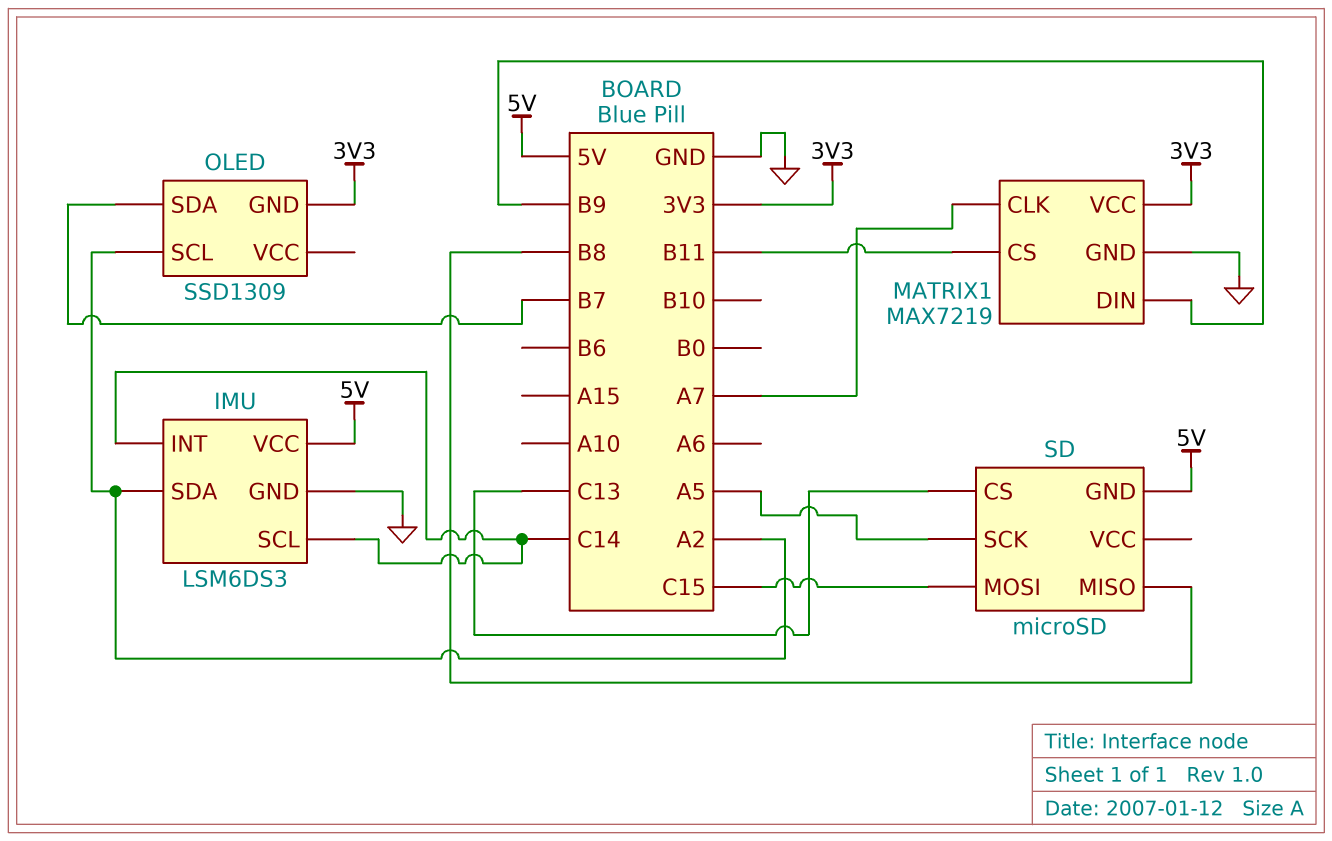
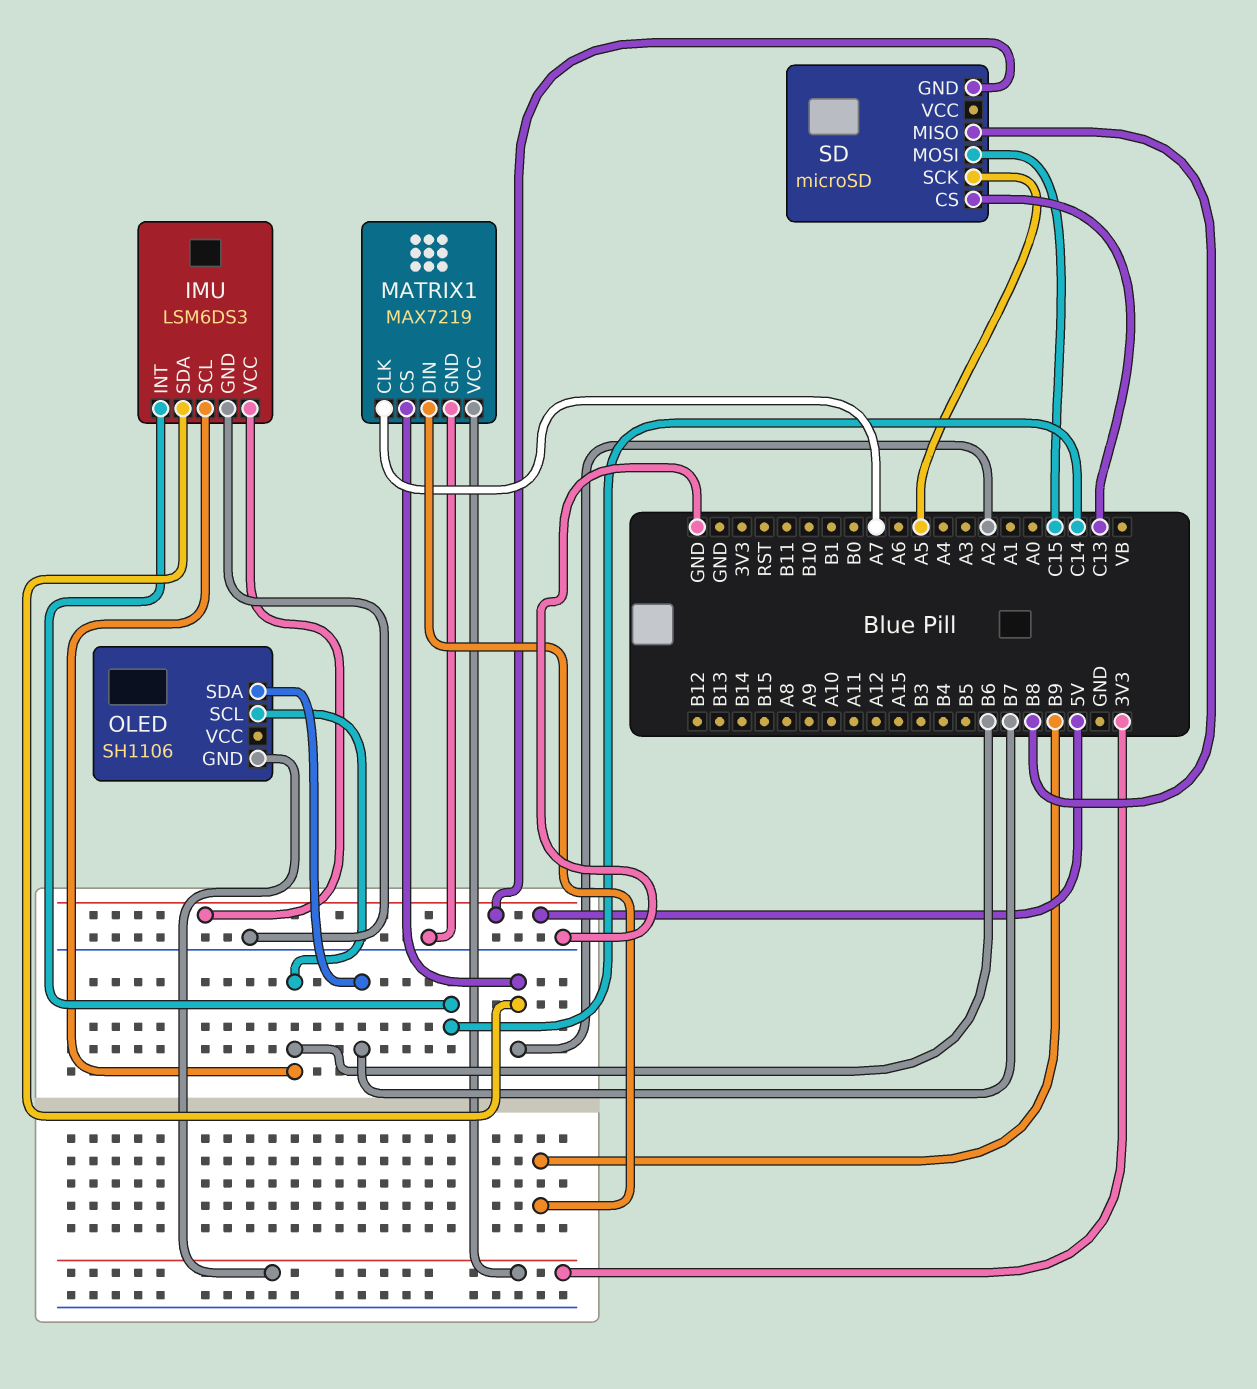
IMU pin SCL: C14 -> B6
MATRIX1 pin CS: B11 -> A2
OLED: SSD1309 -> SH1106
OLED pin SCL: A2 -> B6

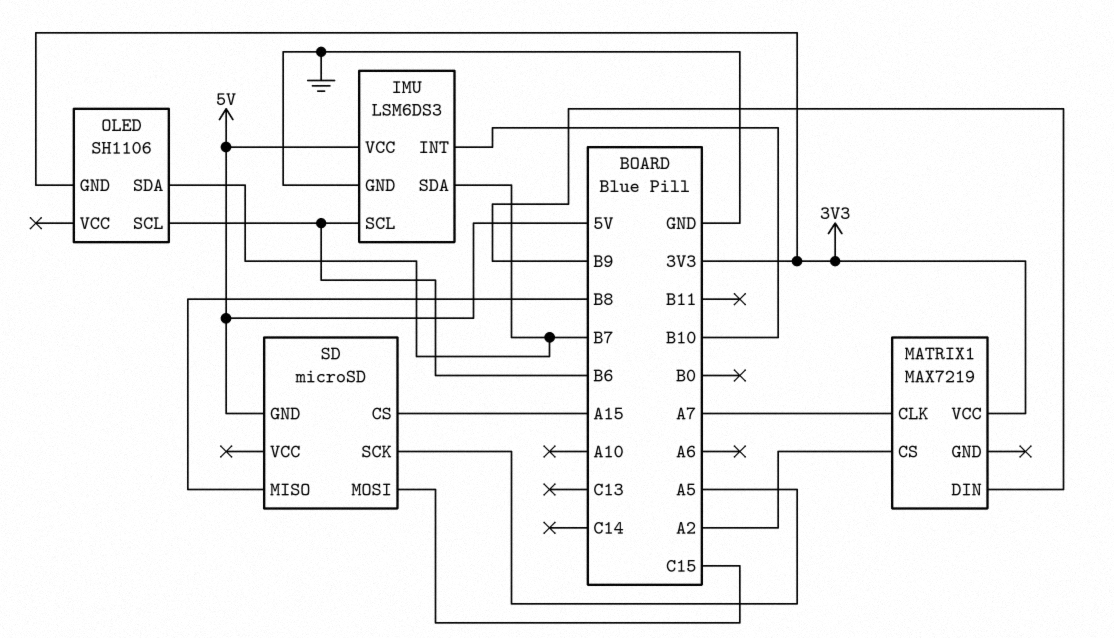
IMU pin INT: C14 -> B10
IMU pin SDA: A2 -> B7
MATRIX1 pin GND: GND -> none
SD pin CS: C13 -> A15

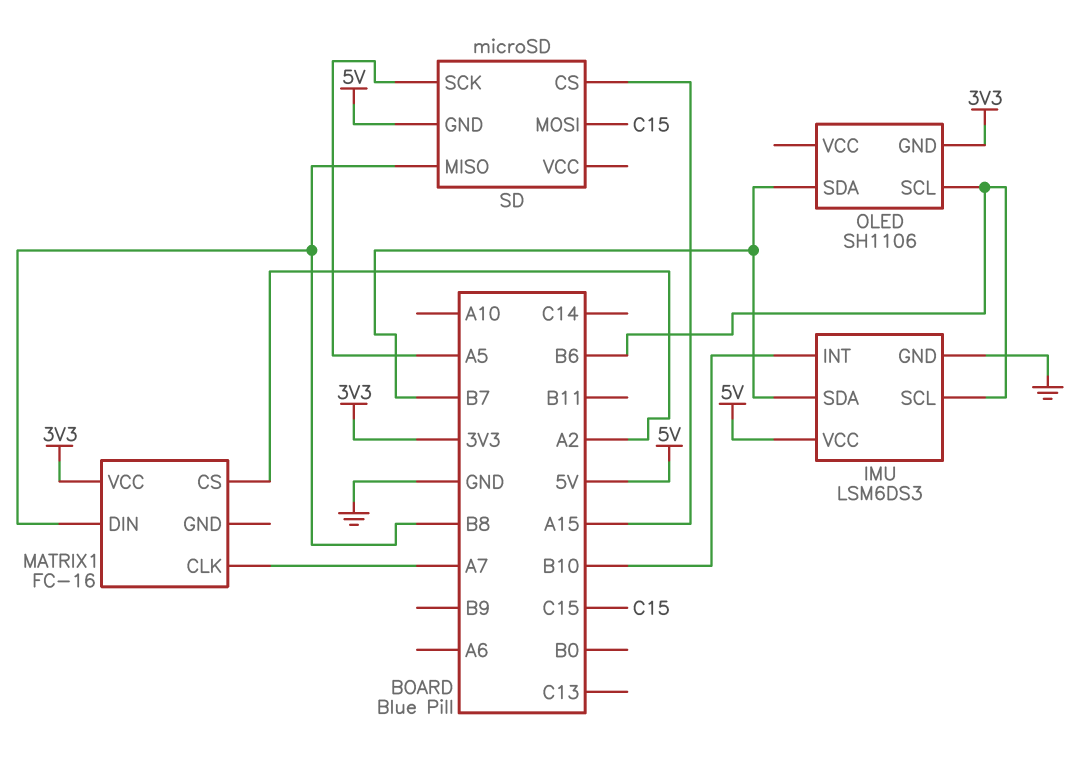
MATRIX1: MAX7219 -> FC-16
MATRIX1 pin DIN: B9 -> B8

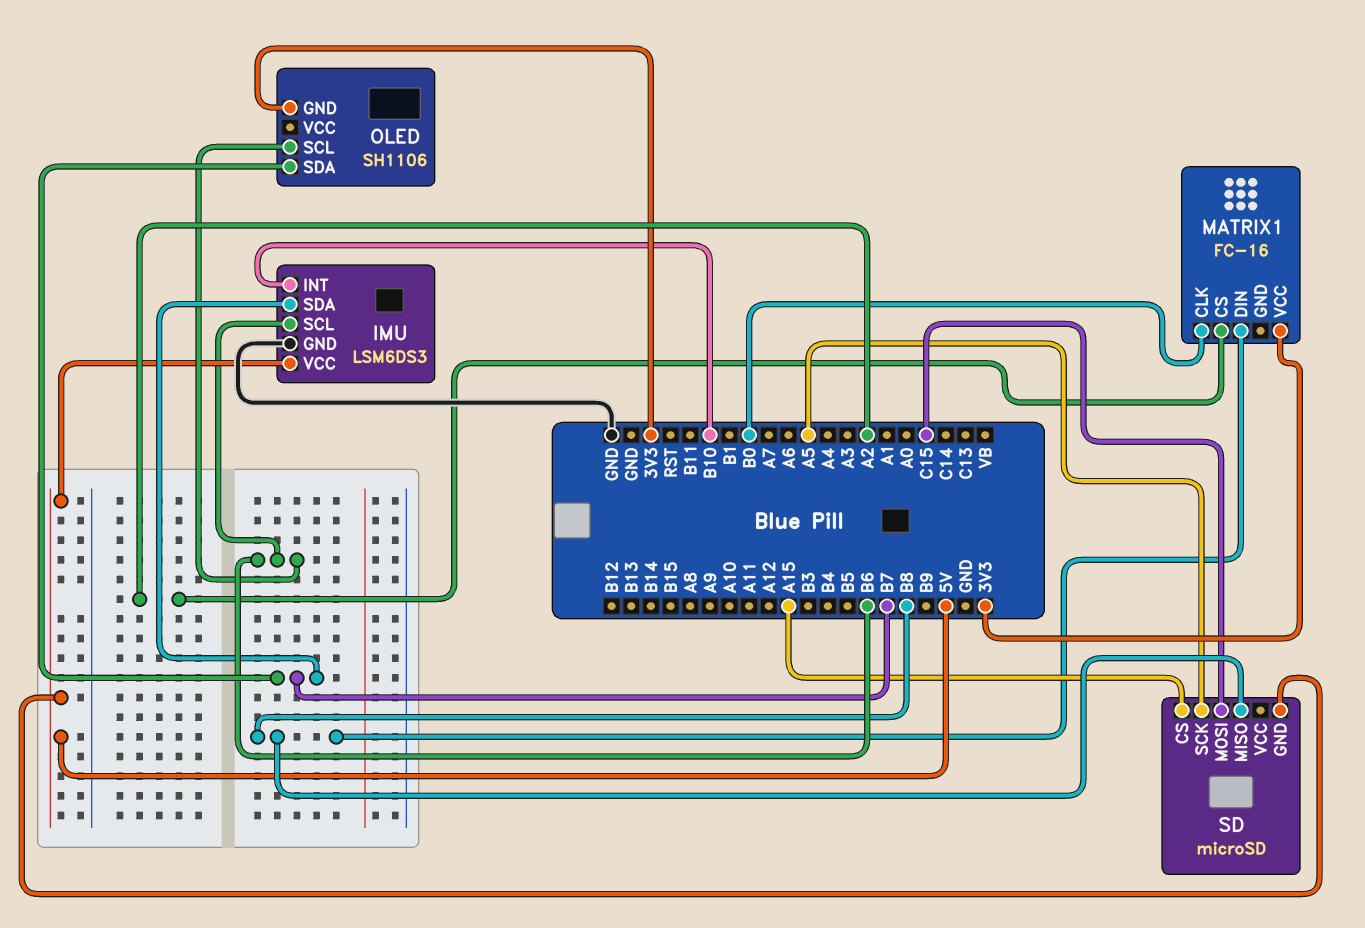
MATRIX1 pin CLK: A7 -> B0

